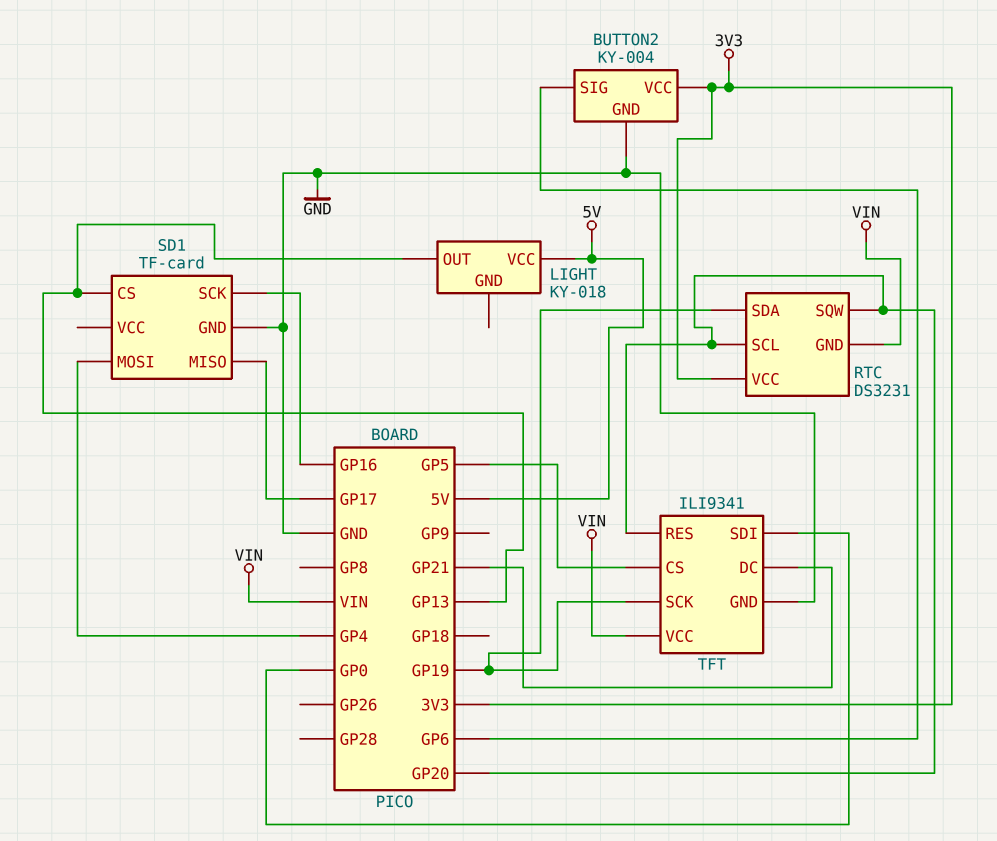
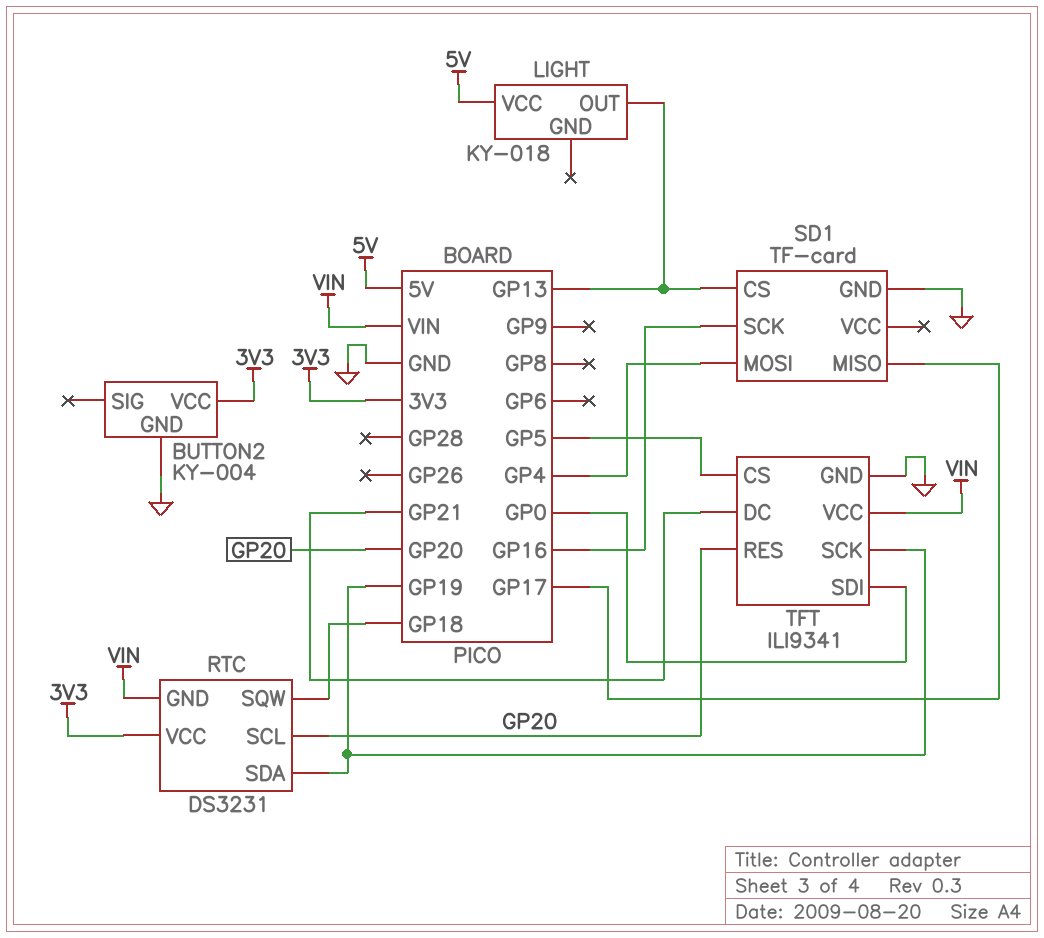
BUTTON2 pin SIG: GP6 -> none
RTC pin SQW: GP20 -> GP18

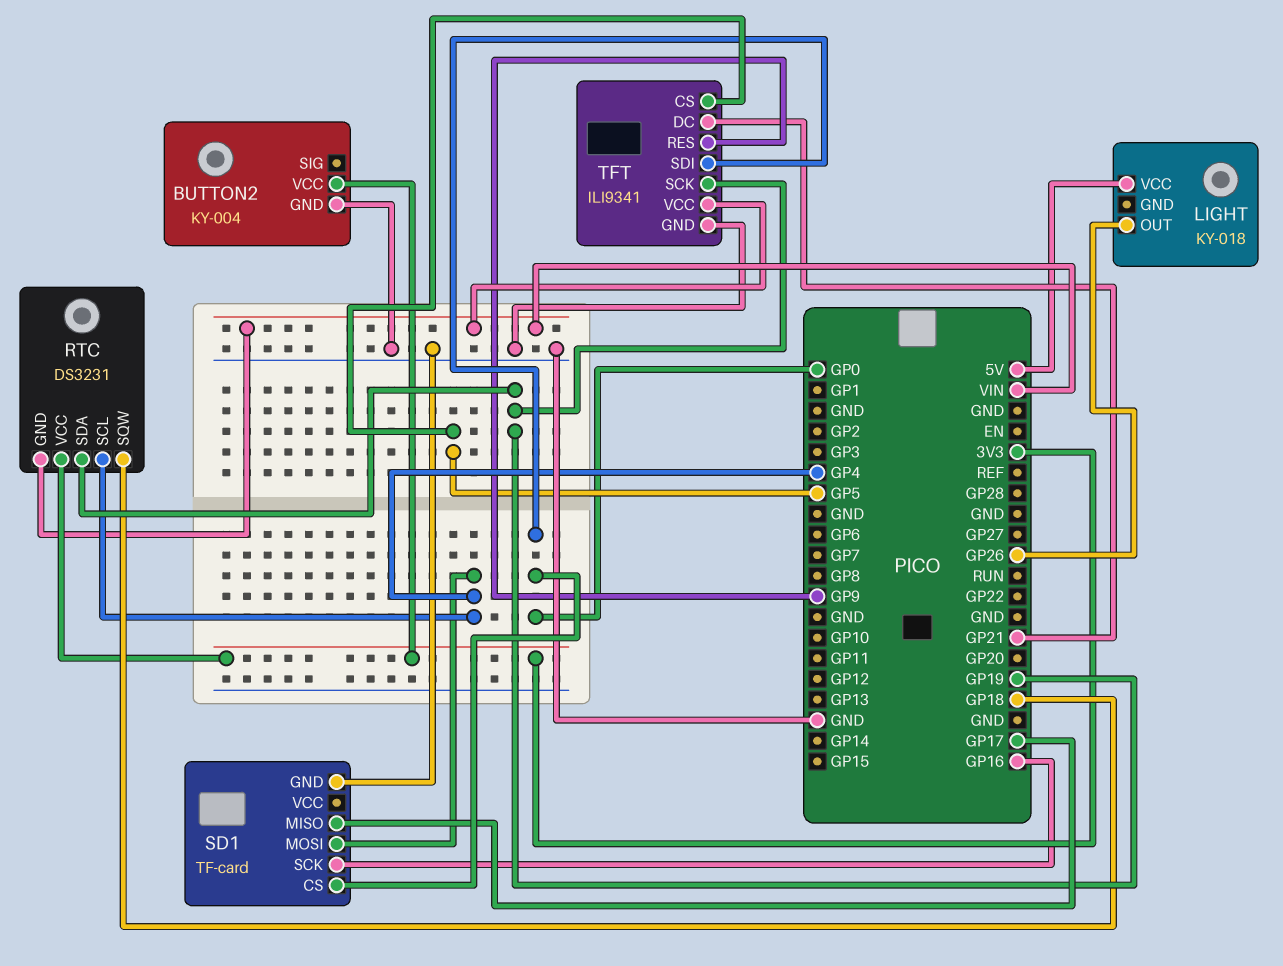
LIGHT pin OUT: GP13 -> GP26
RTC pin SCL: GP20 -> GP4
SD1 pin CS: GP13 -> GP0
TFT pin RES: GP20 -> GP9

